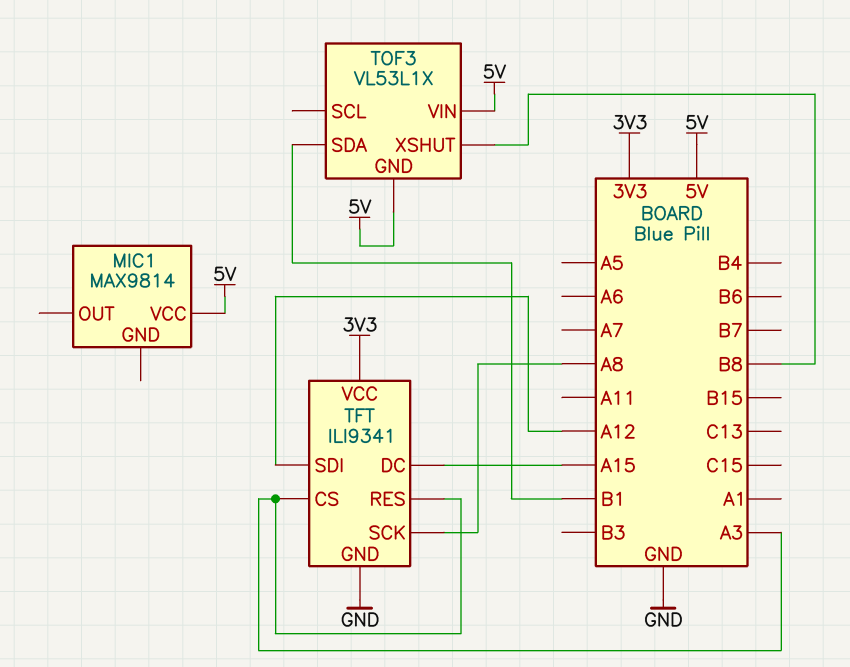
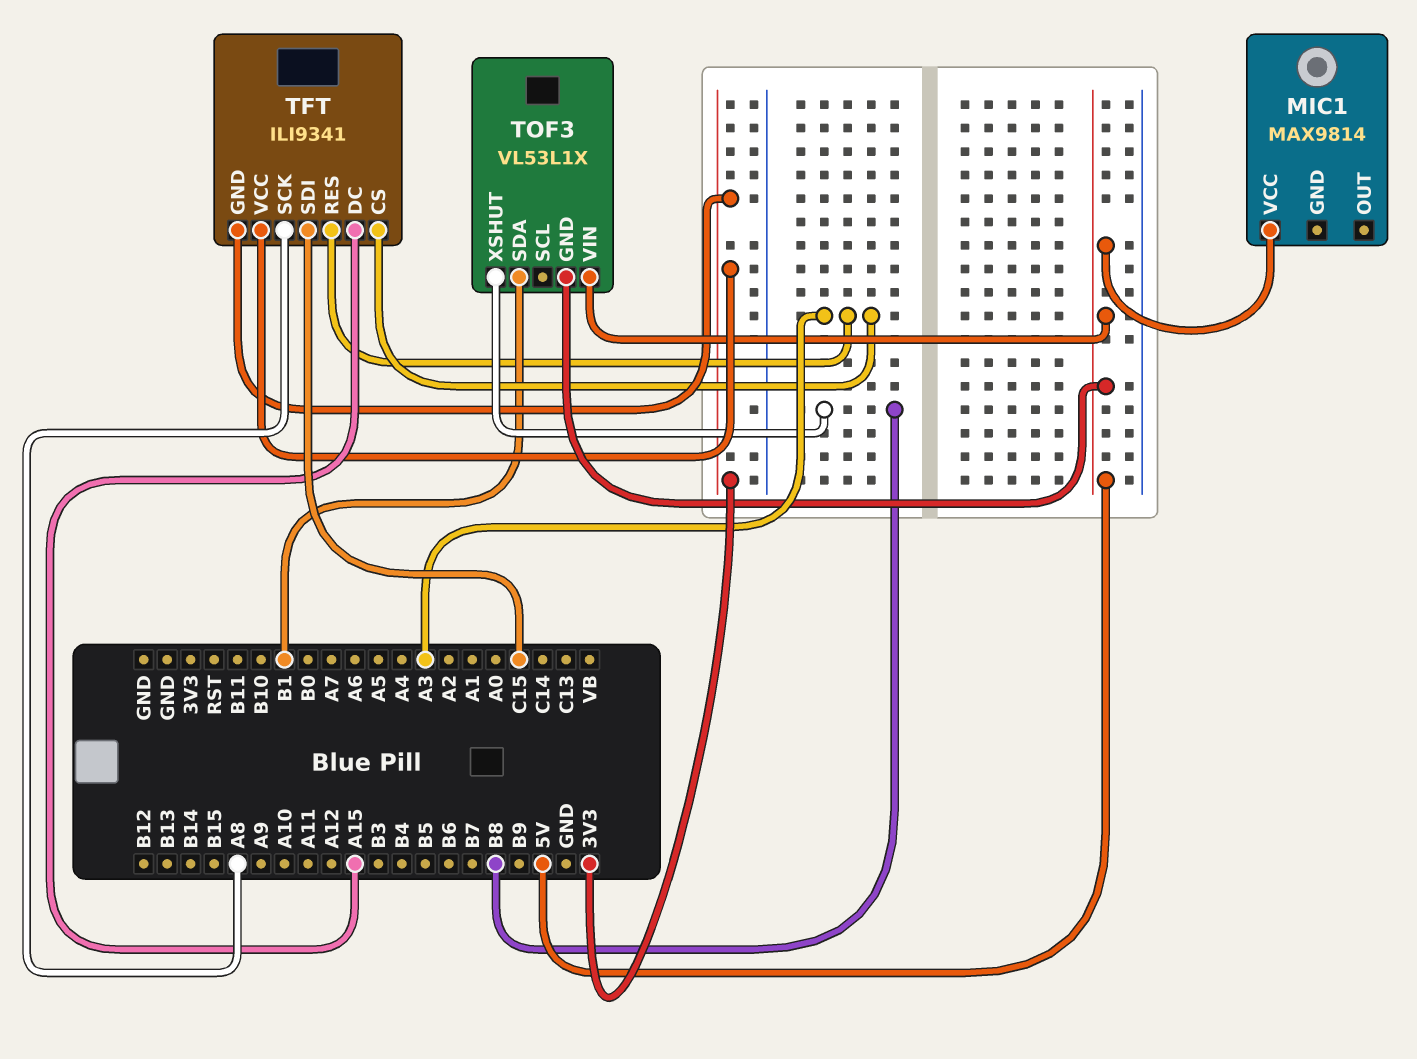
TFT pin GND: GND -> 3V3
TFT pin SDI: A12 -> C15

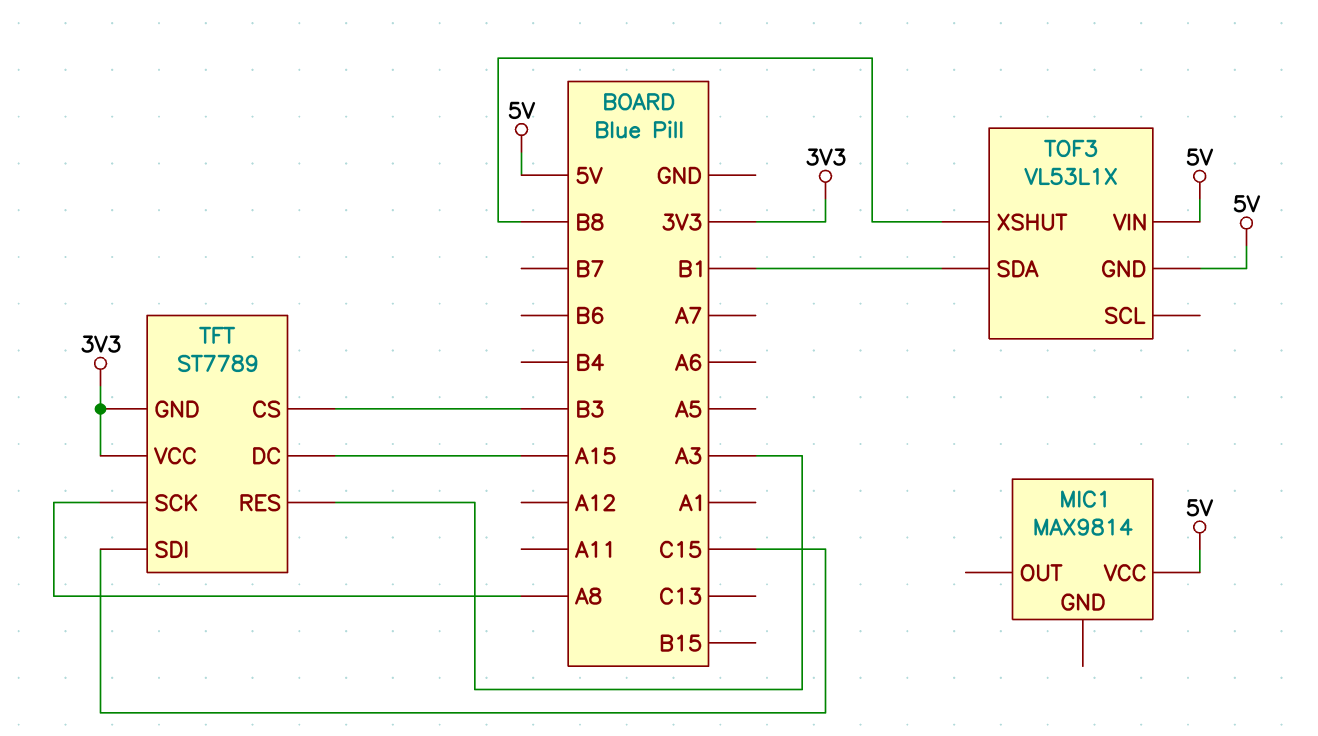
TFT: ILI9341 -> ST7789
TFT pin CS: A3 -> B3

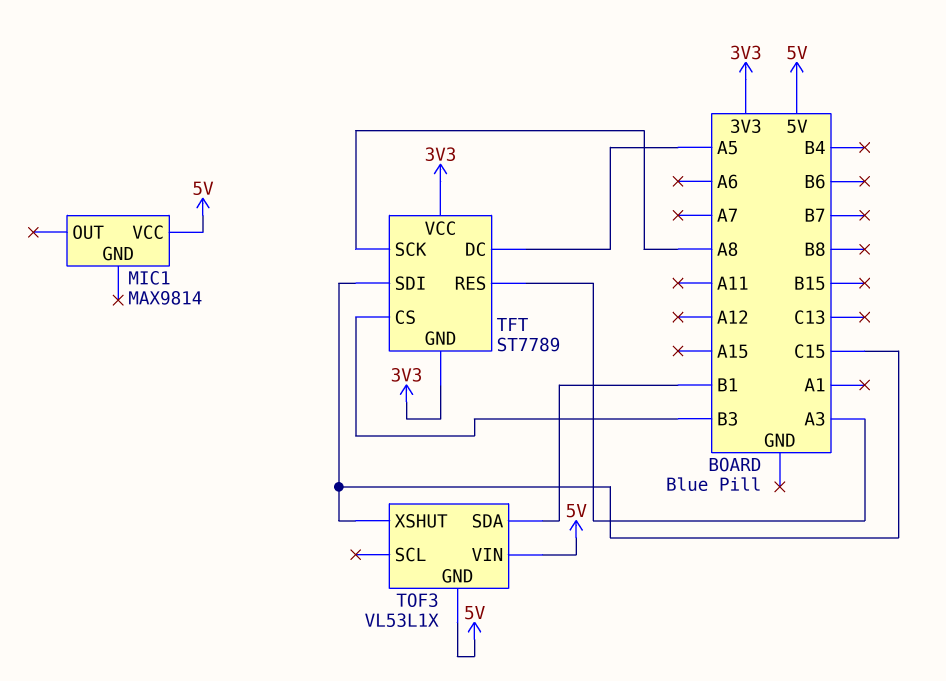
TFT pin DC: A15 -> A5
TOF3 pin XSHUT: B8 -> C15

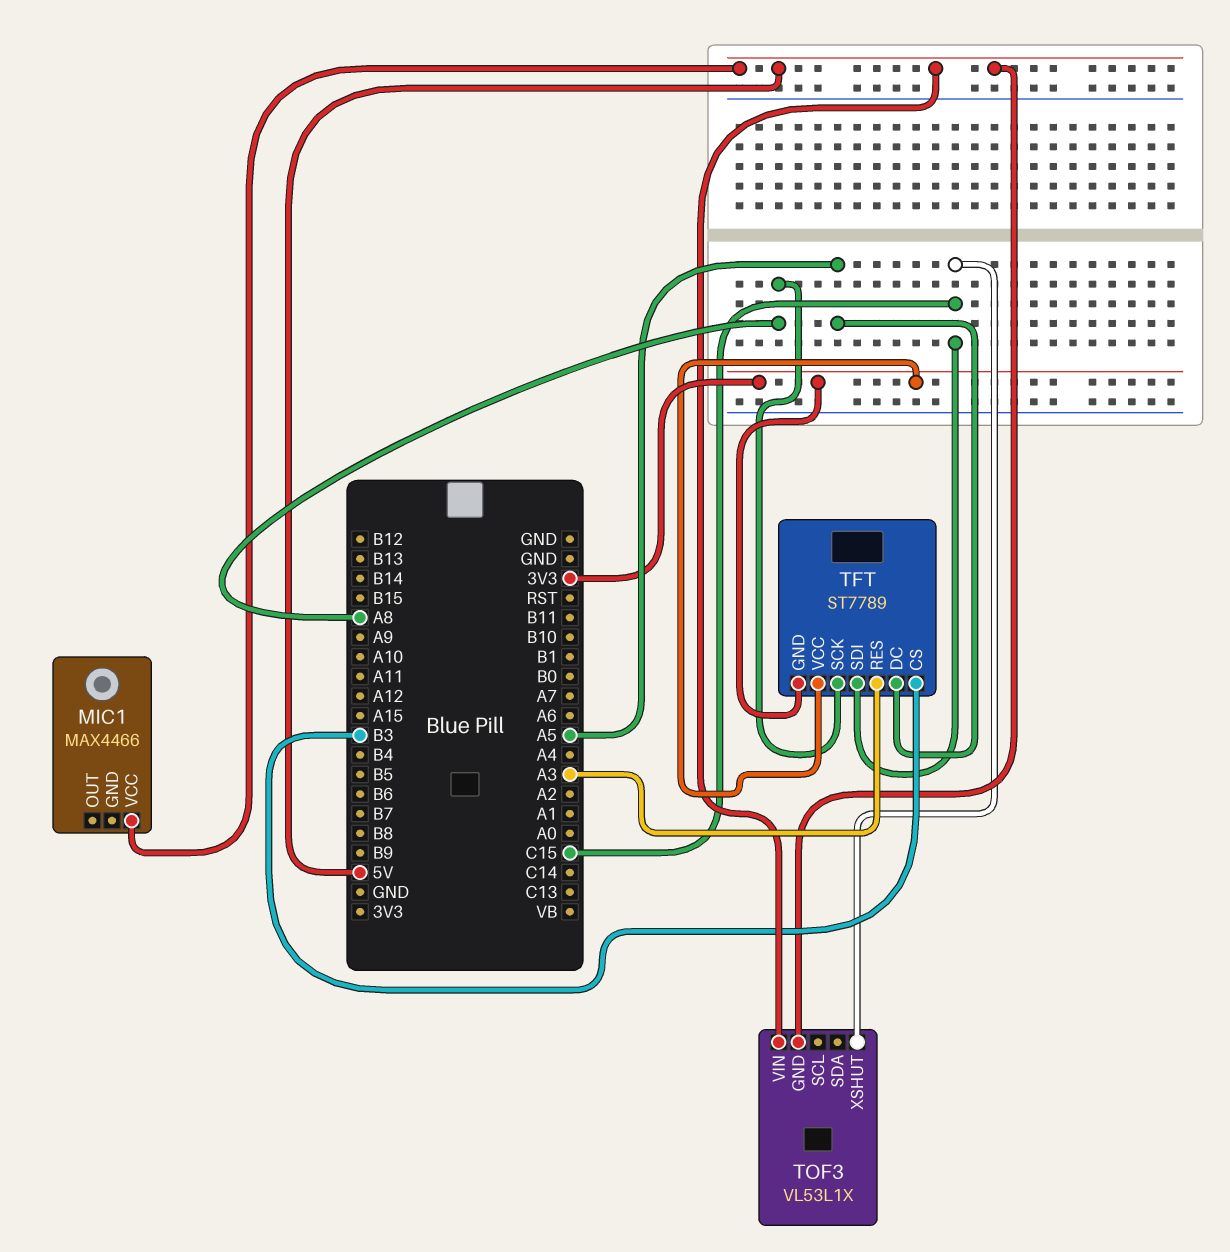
MIC1: MAX9814 -> MAX4466
TOF3 pin SDA: B1 -> none

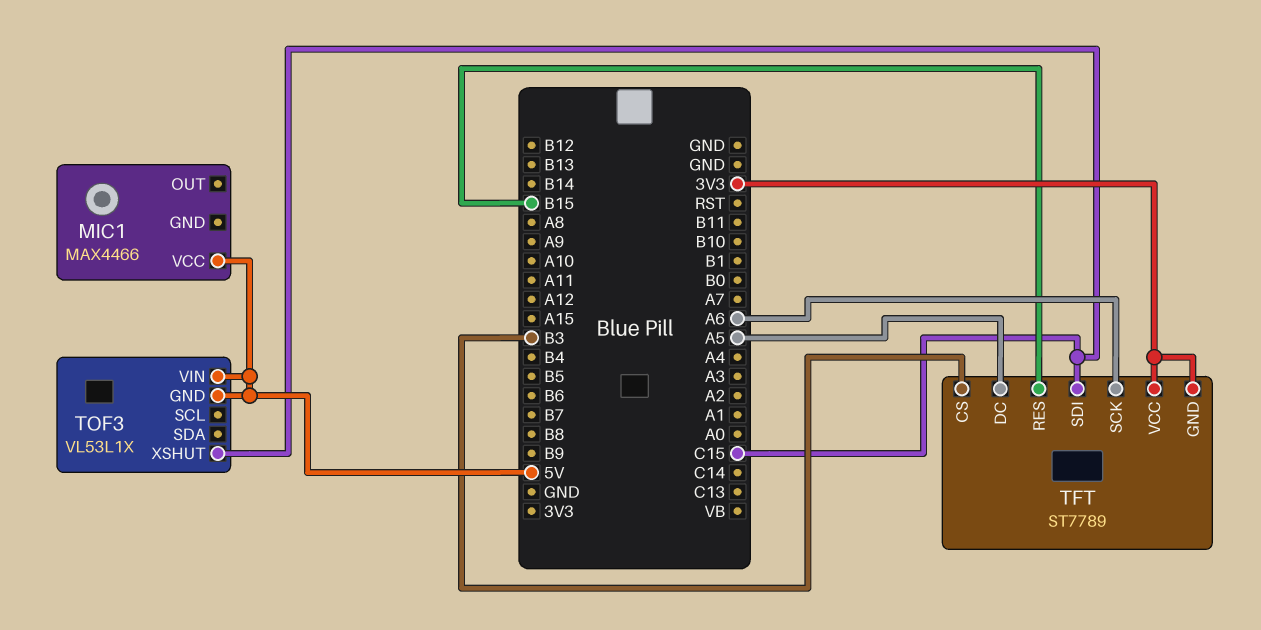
TFT pin RES: A3 -> B15
TFT pin SCK: A8 -> A6

